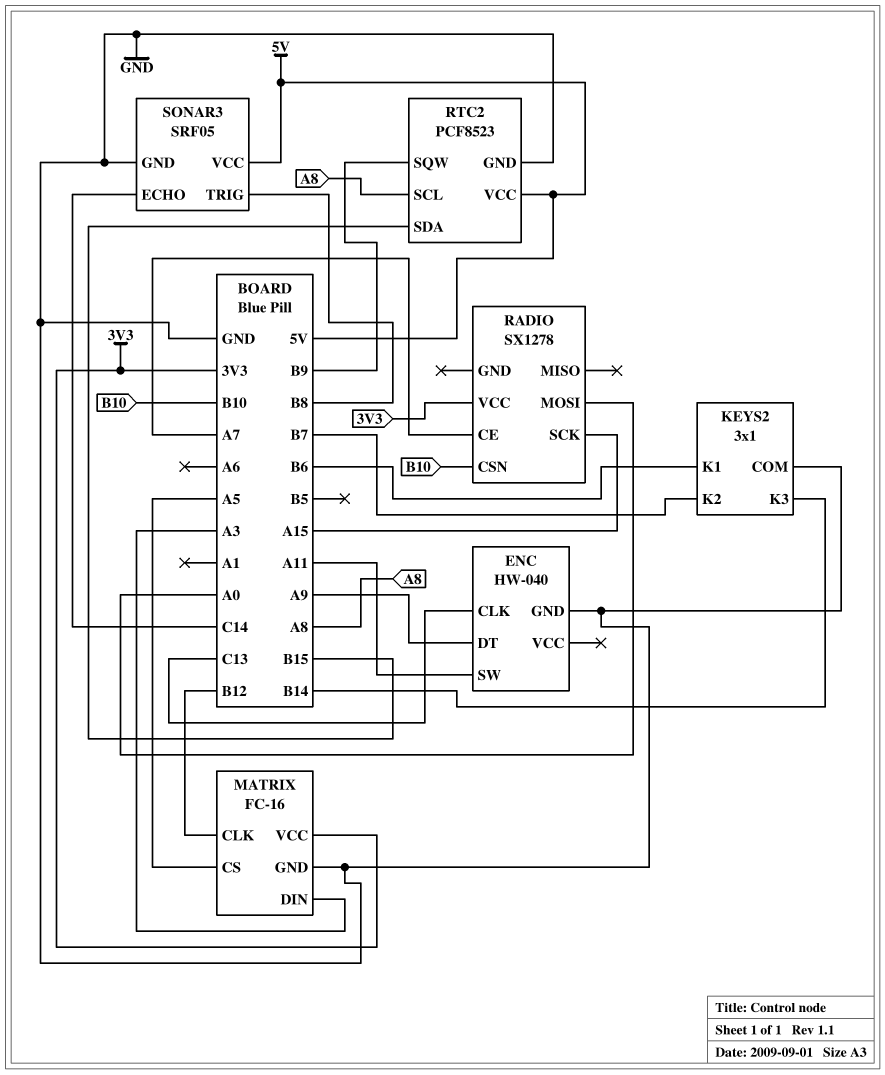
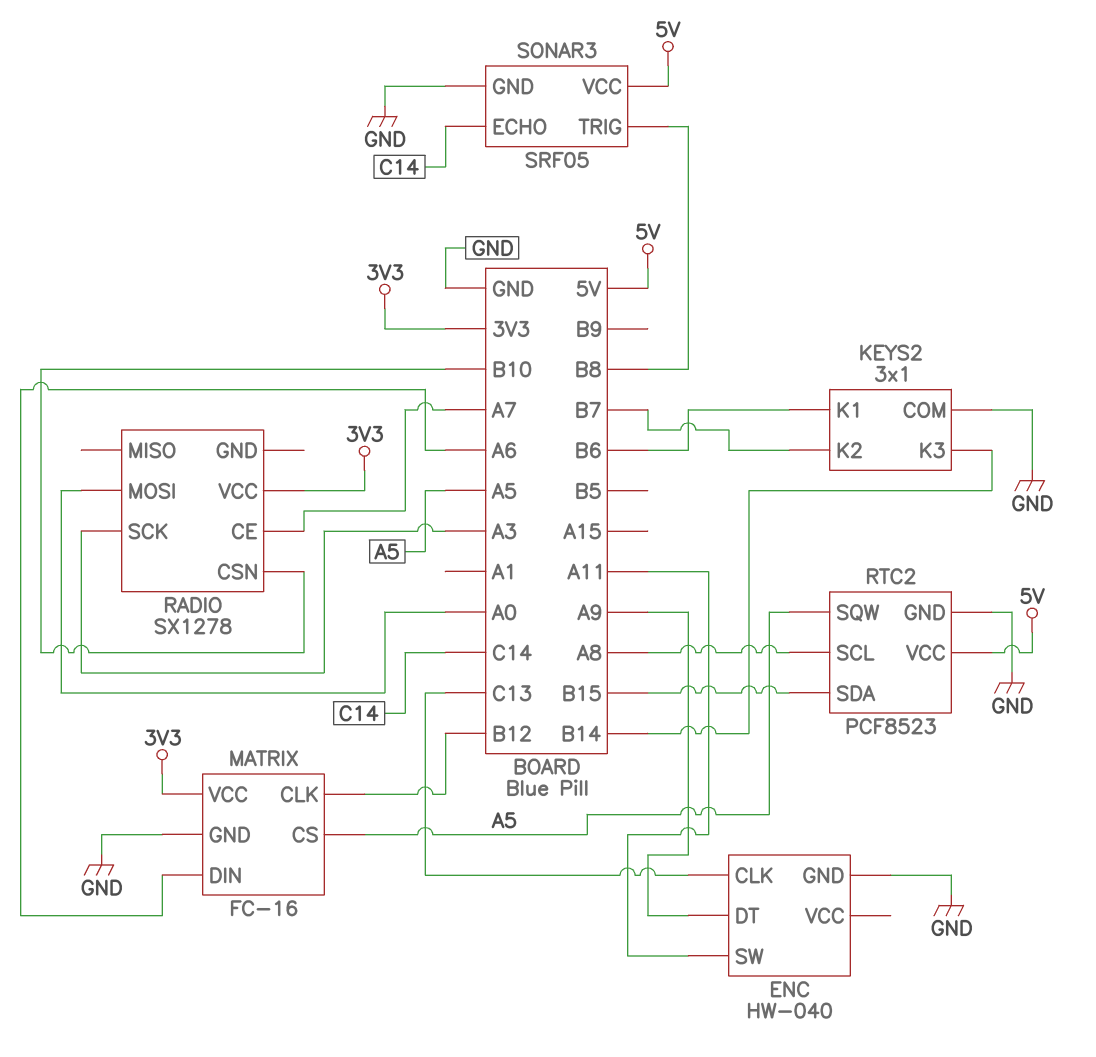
MATRIX pin DIN: A3 -> A6
RADIO pin SCK: A15 -> A3
RTC2 pin SQW: B9 -> A5

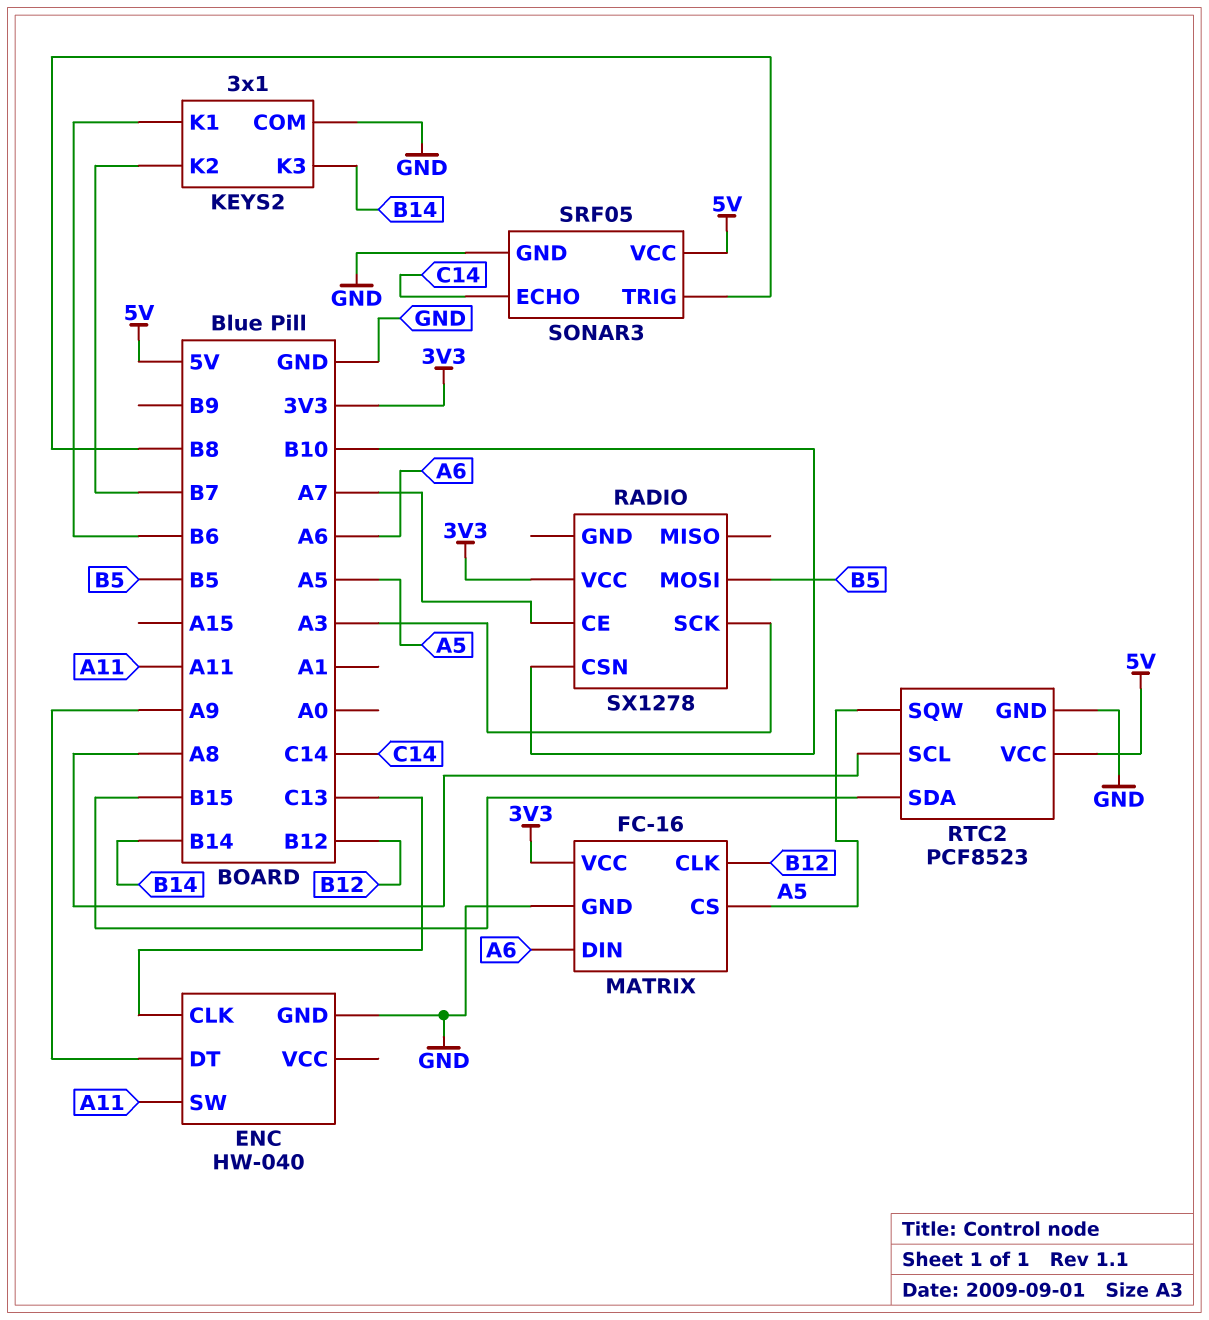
RADIO pin MOSI: A0 -> B5

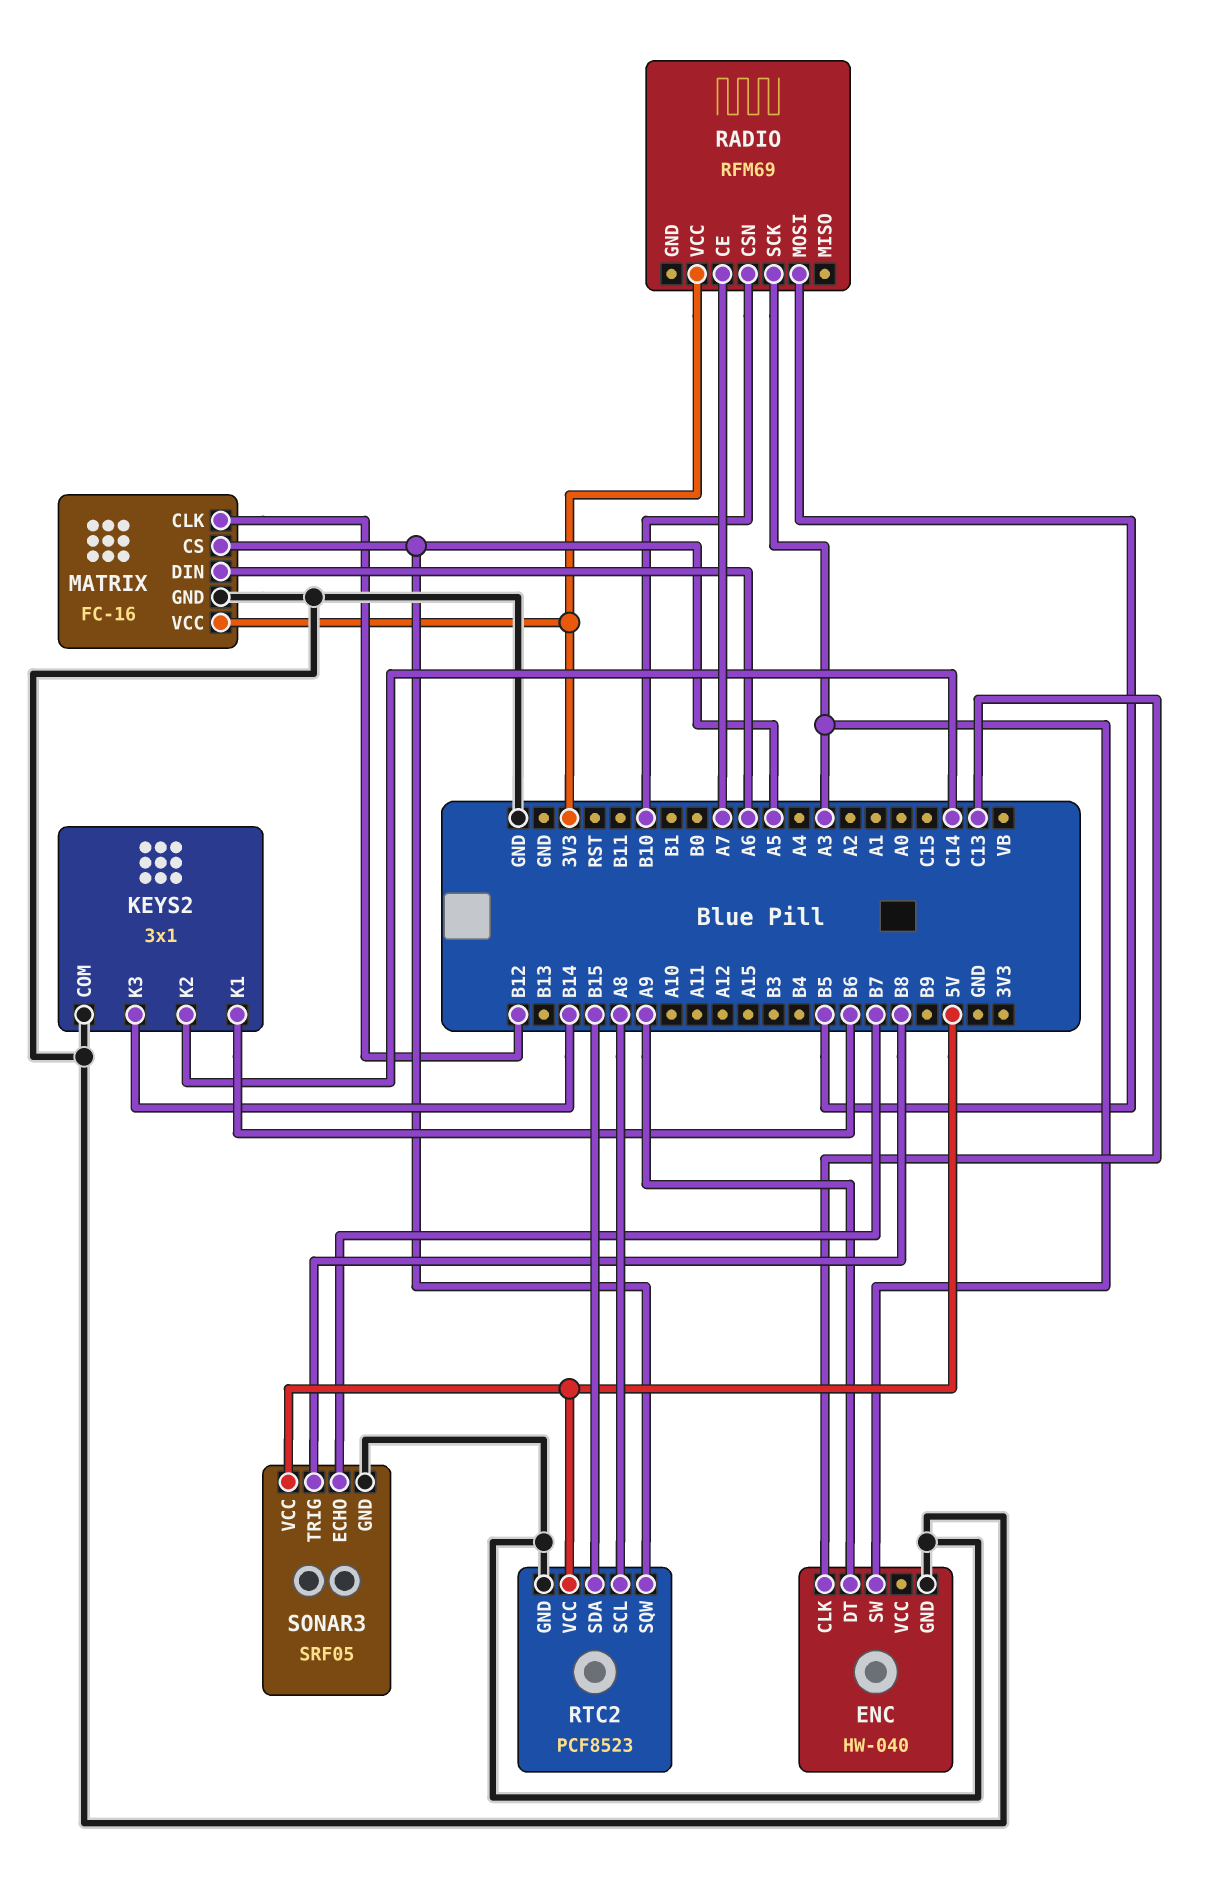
ENC pin SW: A11 -> A3
KEYS2 pin K2: B7 -> C14
RADIO: SX1278 -> RFM69
SONAR3 pin ECHO: C14 -> B7

